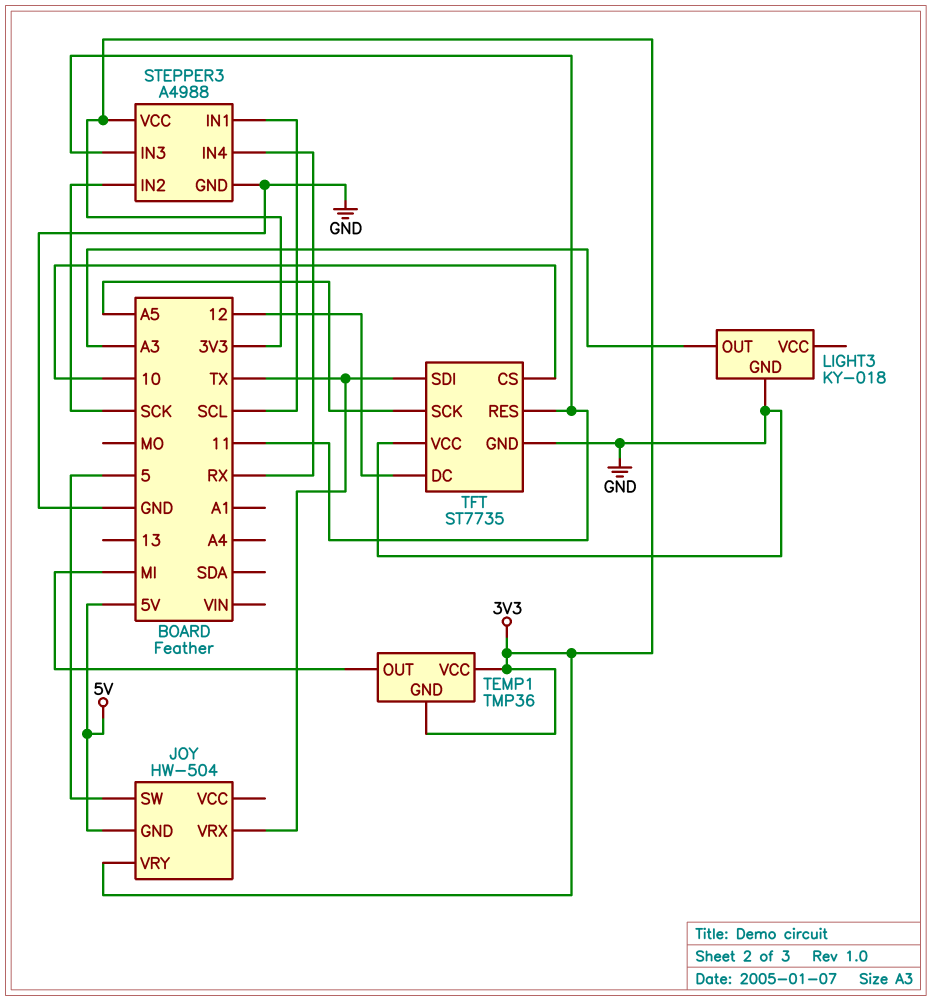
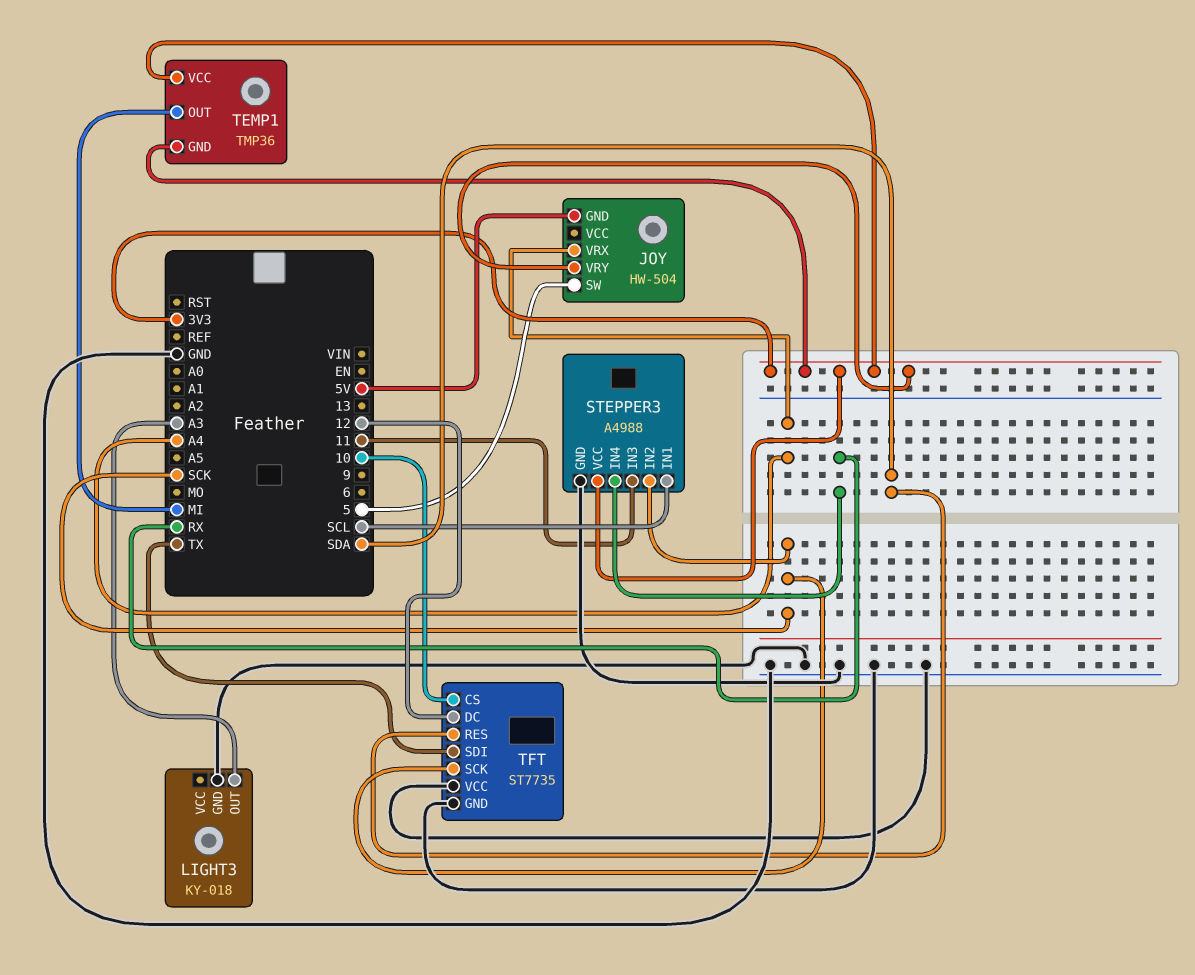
JOY pin VRX: TX -> A4
TFT pin RES: 11 -> SDA
TFT pin SCK: A5 -> SCK

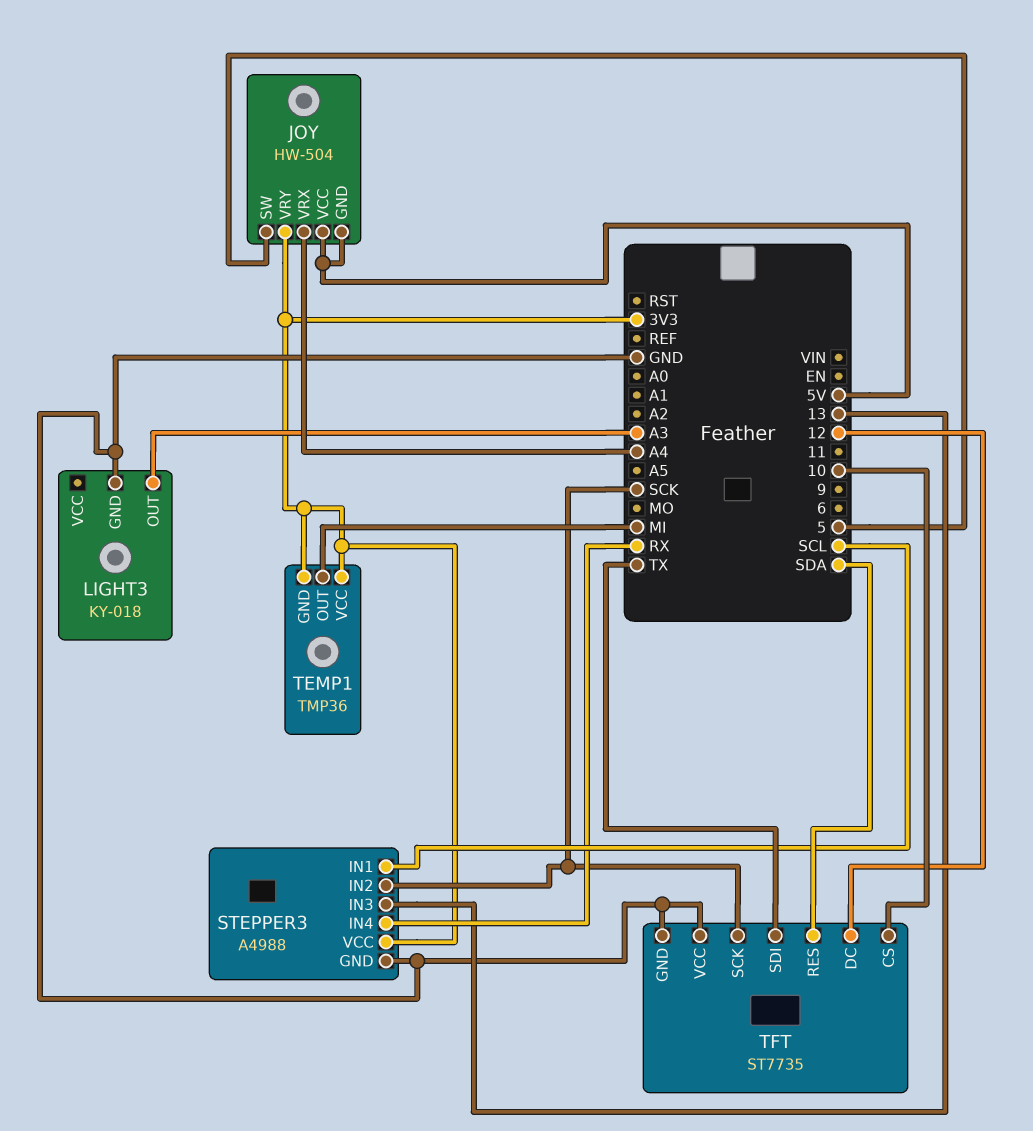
JOY pin VCC: none -> 5V
STEPPER3 pin IN3: 11 -> 13

